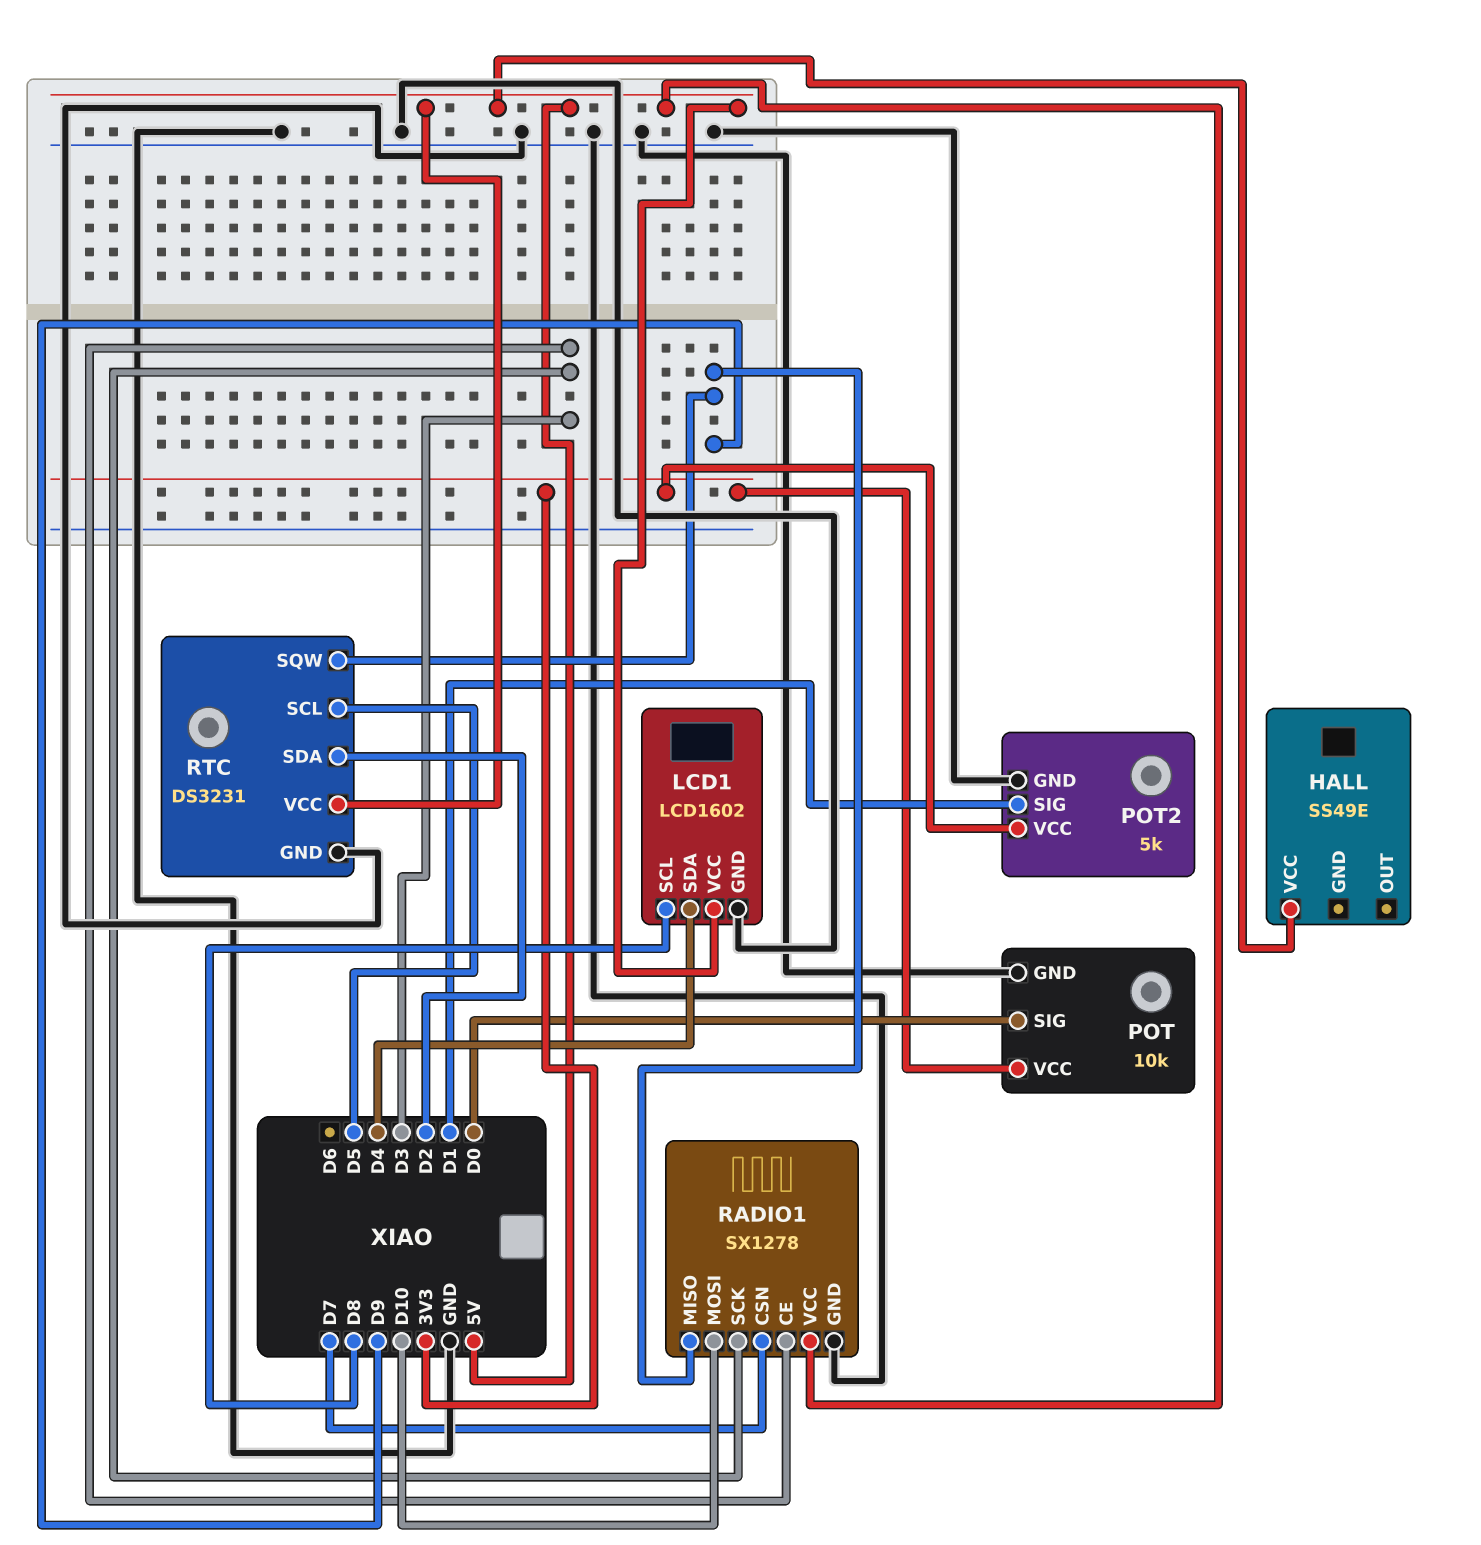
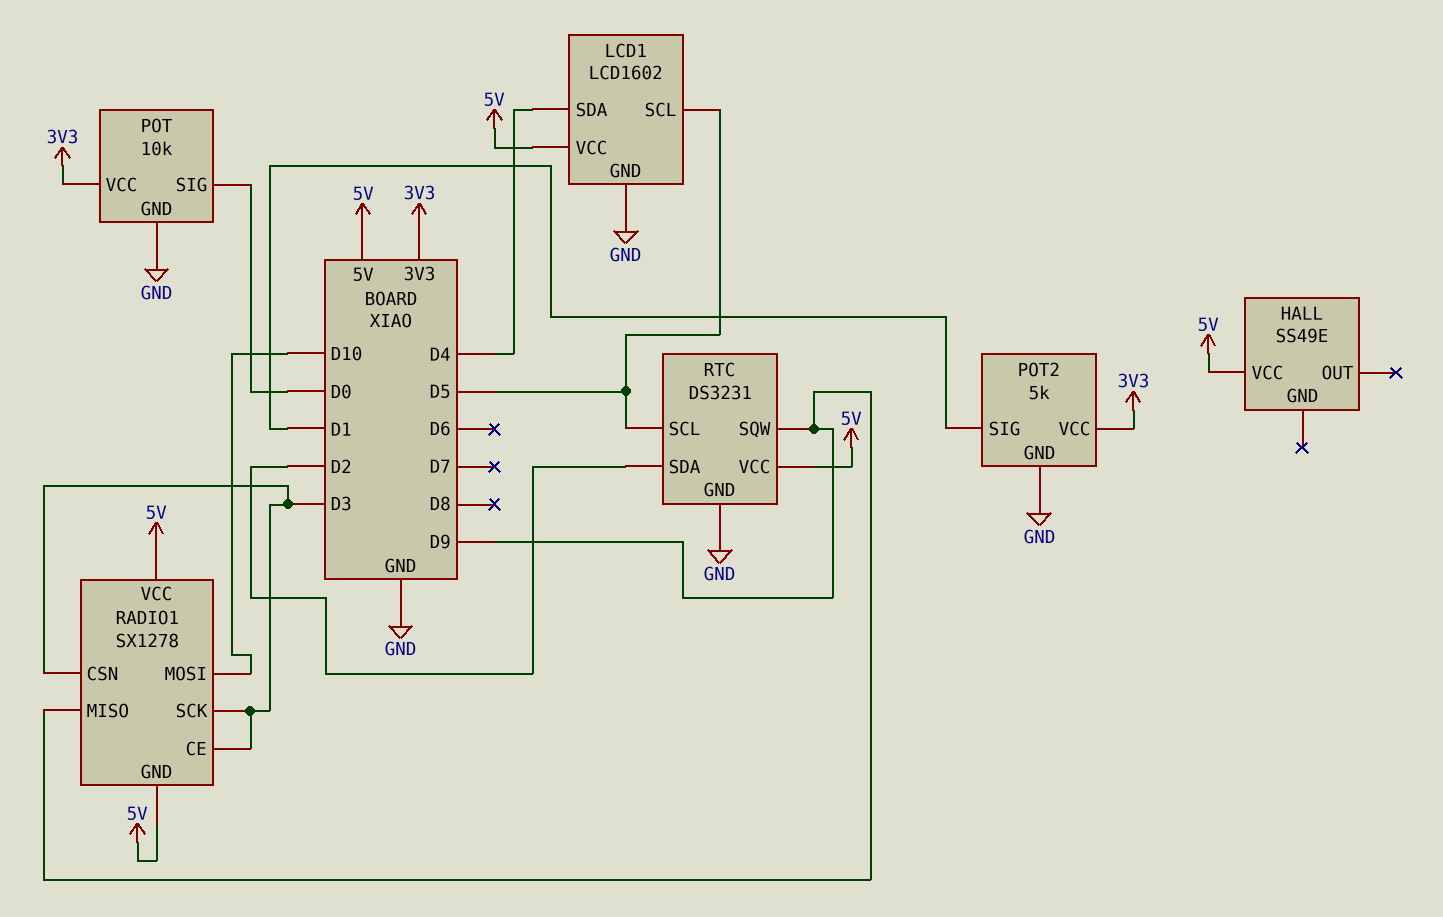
LCD1 pin SCL: D8 -> D5
RADIO1 pin CSN: D7 -> D3
RADIO1 pin GND: GND -> 5V

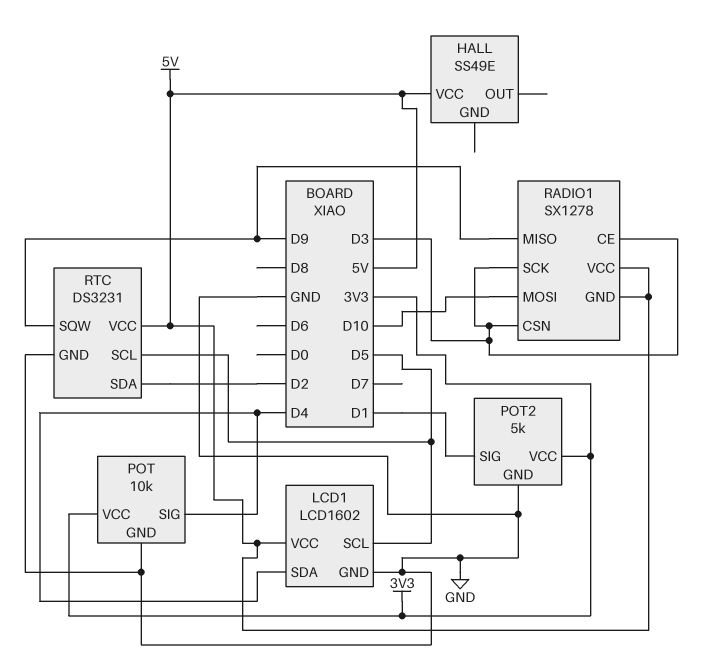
POT pin SIG: D0 -> D4

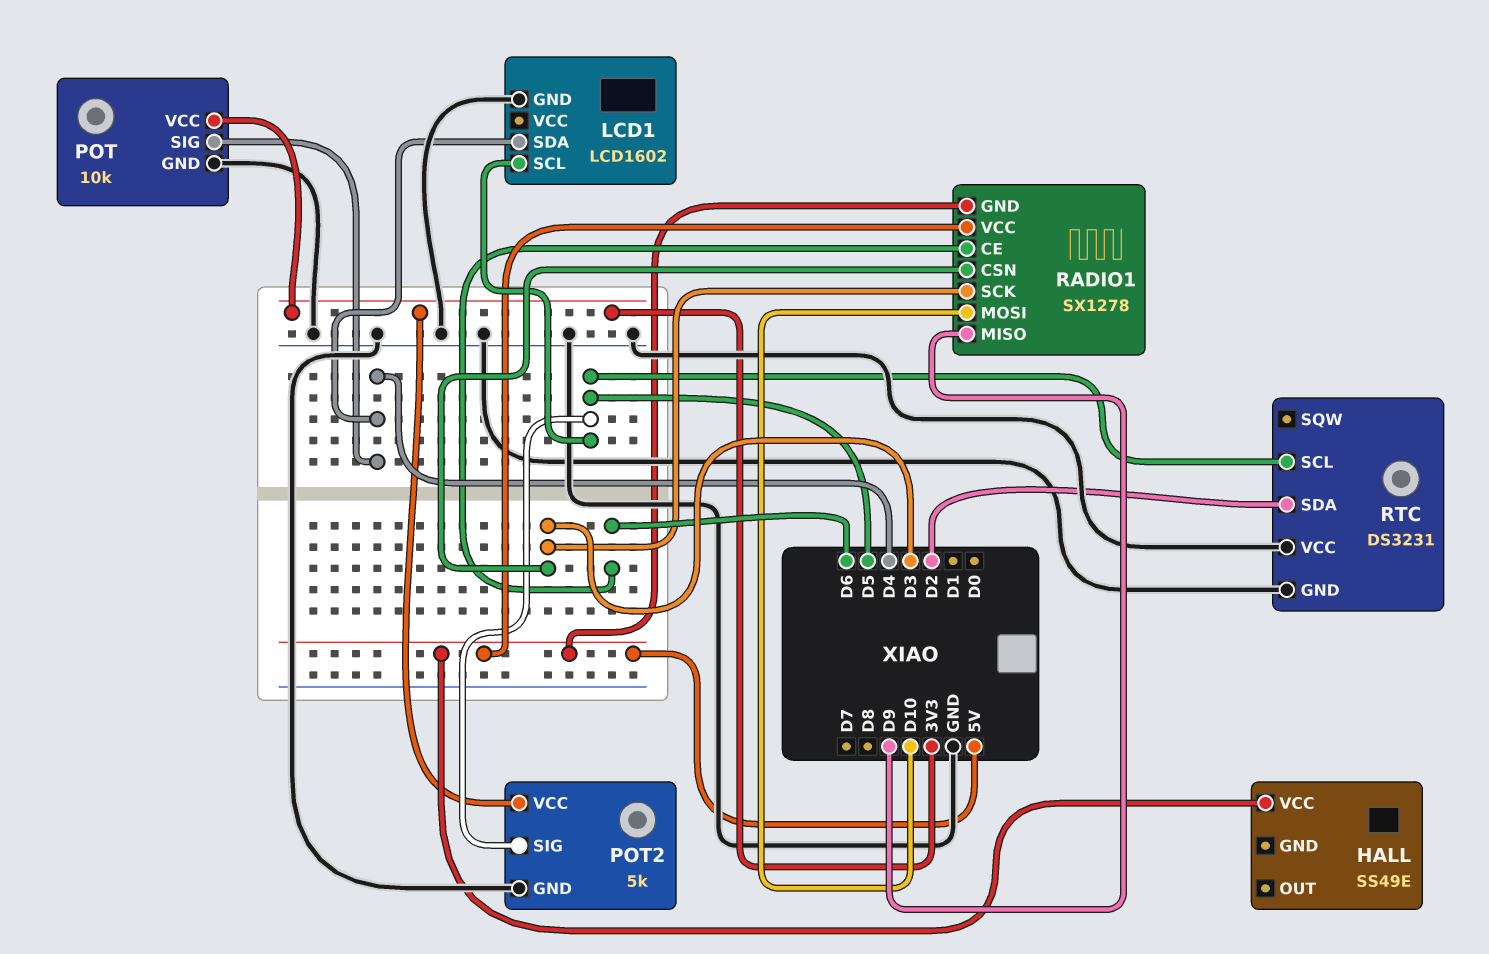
LCD1 pin VCC: 5V -> none
POT2 pin SIG: D1 -> D5
RADIO1 pin CE: D3 -> D6
RTC pin SQW: D9 -> none
RTC pin VCC: 5V -> GND

